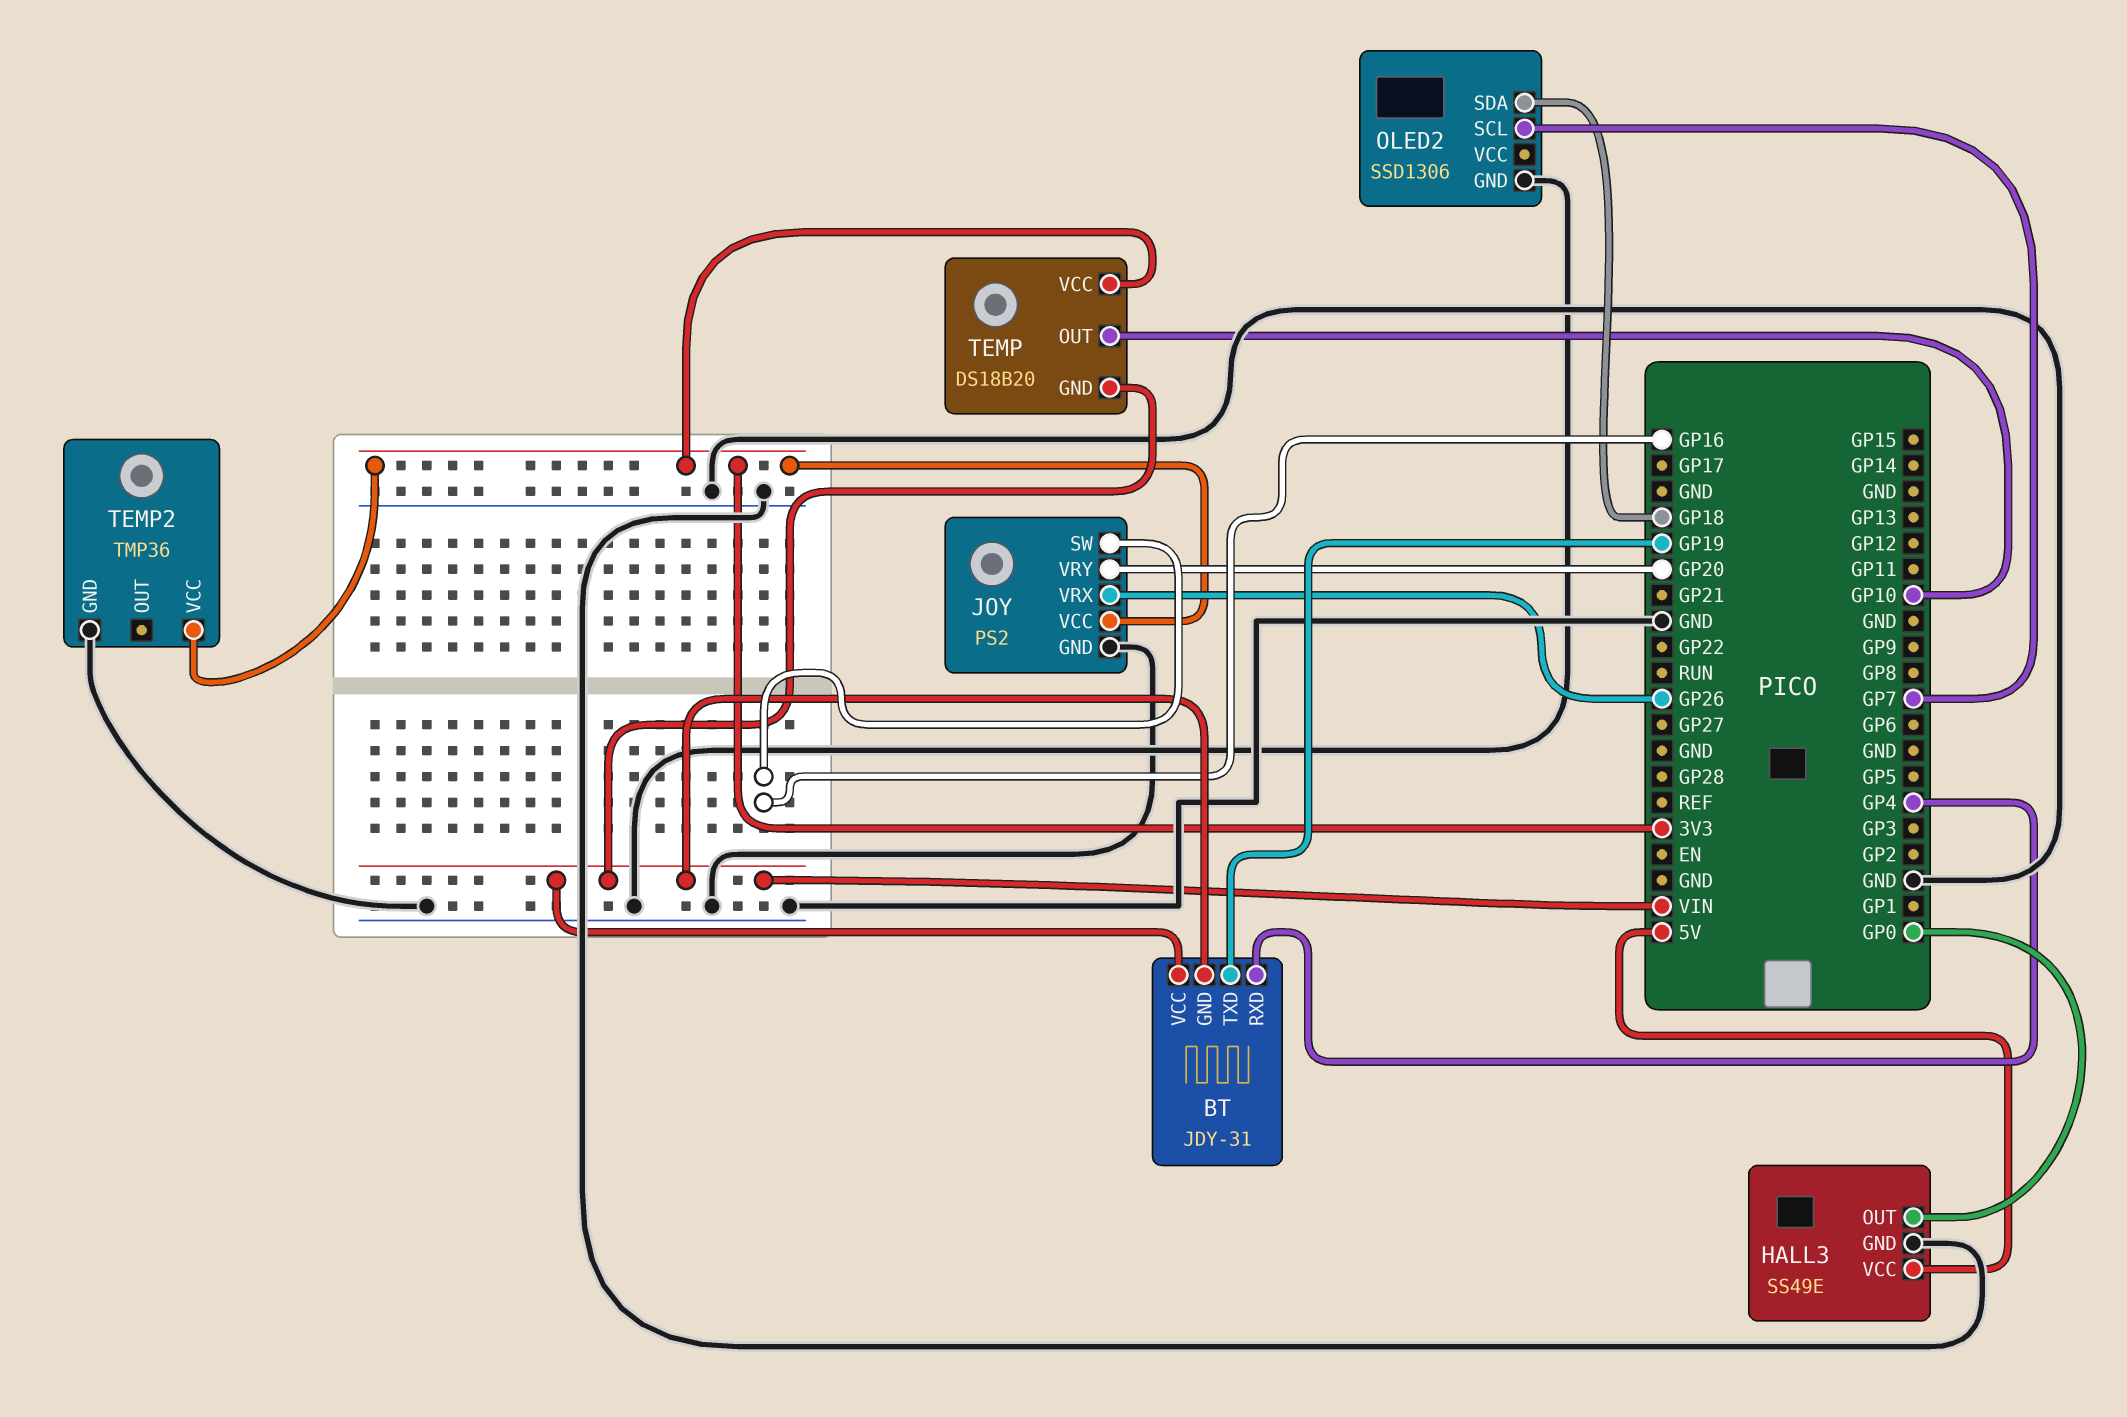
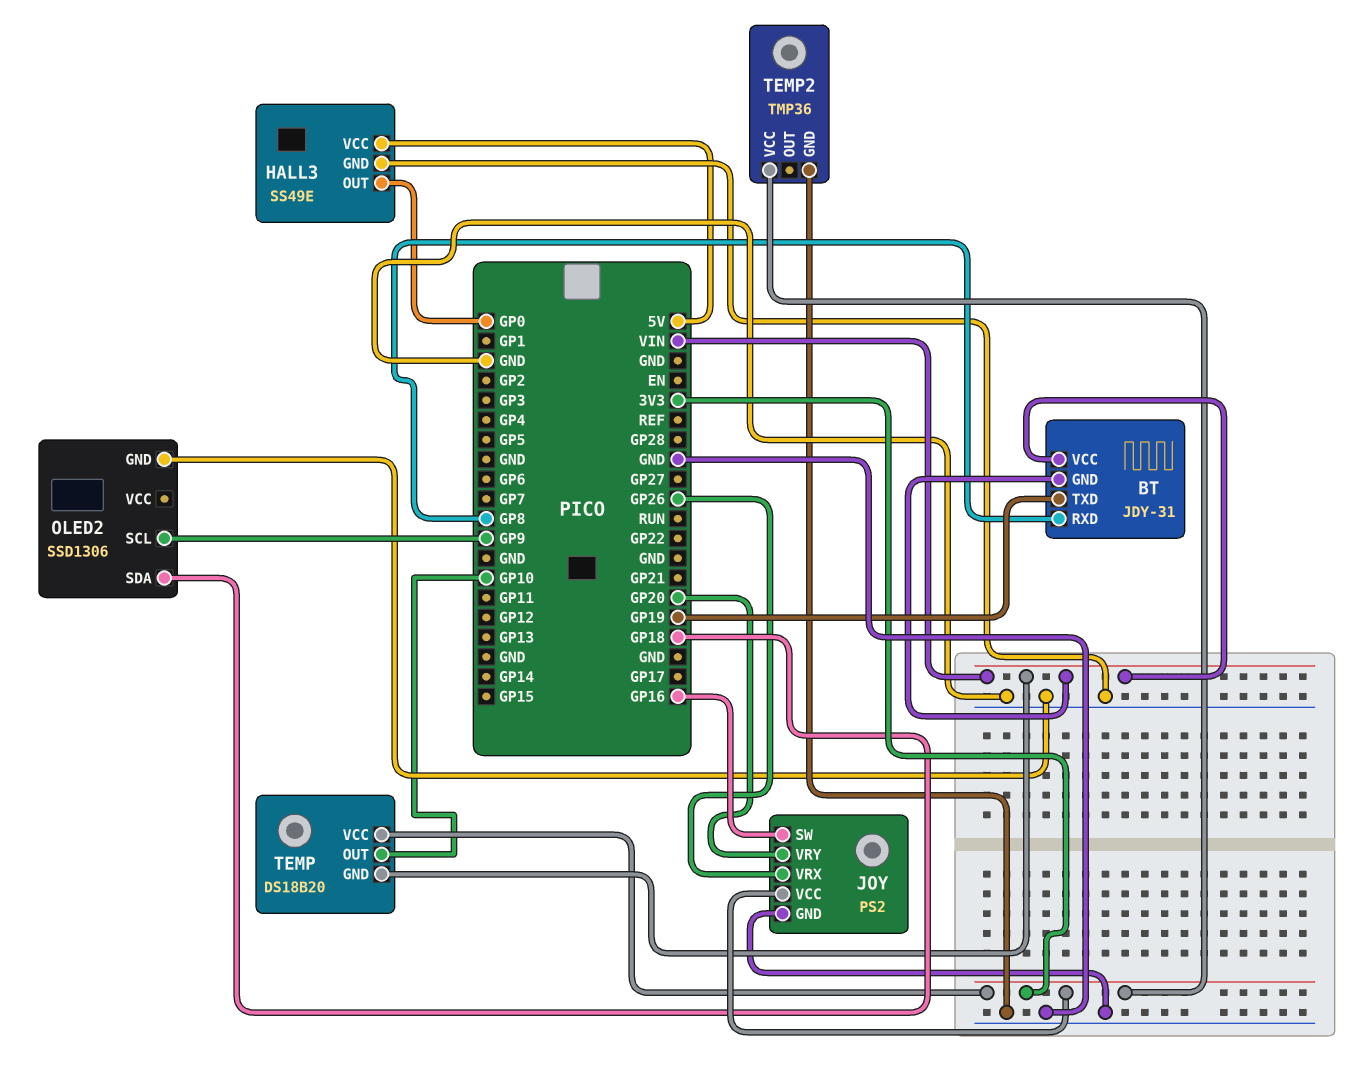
BT pin RXD: GP4 -> GP8
OLED2 pin SCL: GP7 -> GP9

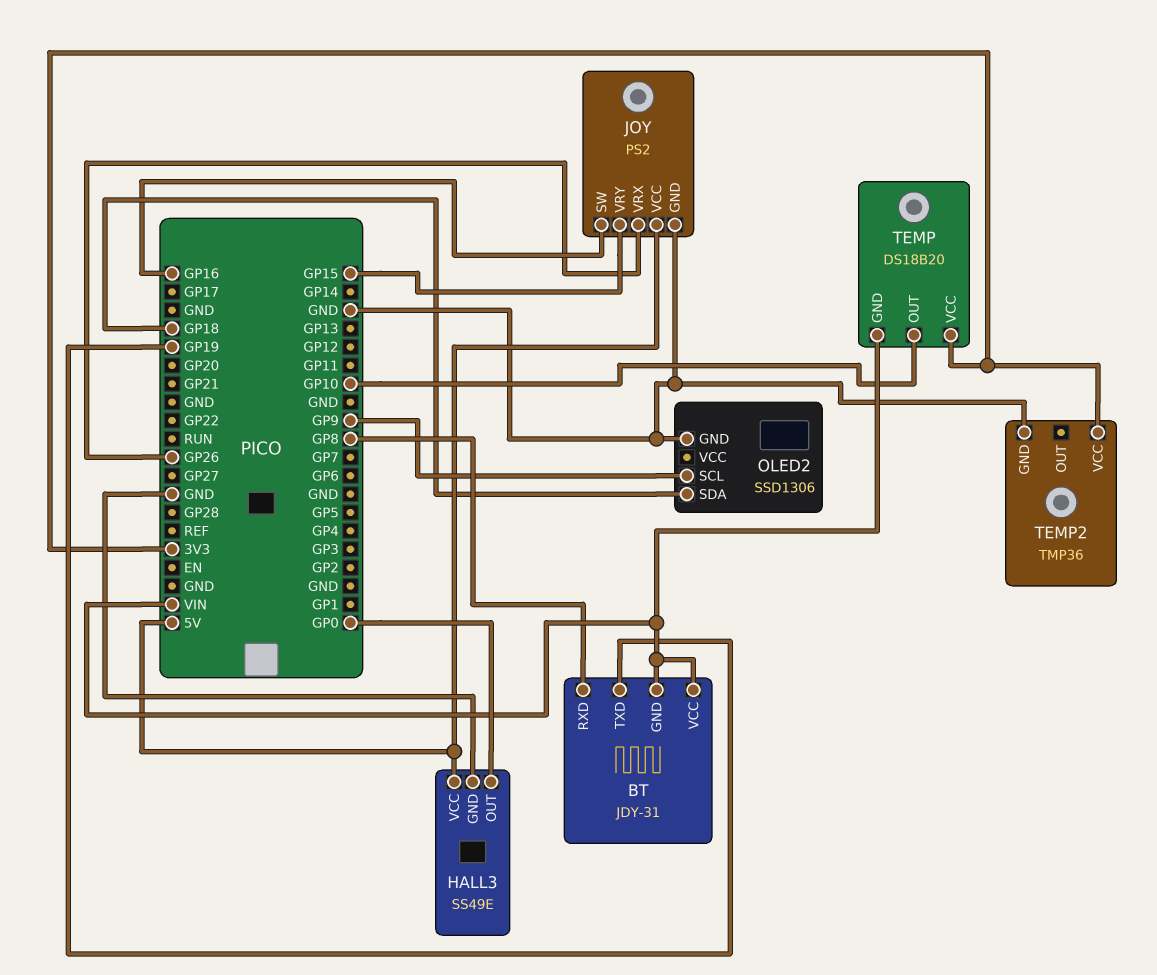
JOY pin VCC: 3V3 -> 5V
JOY pin VRY: GP20 -> GP15

